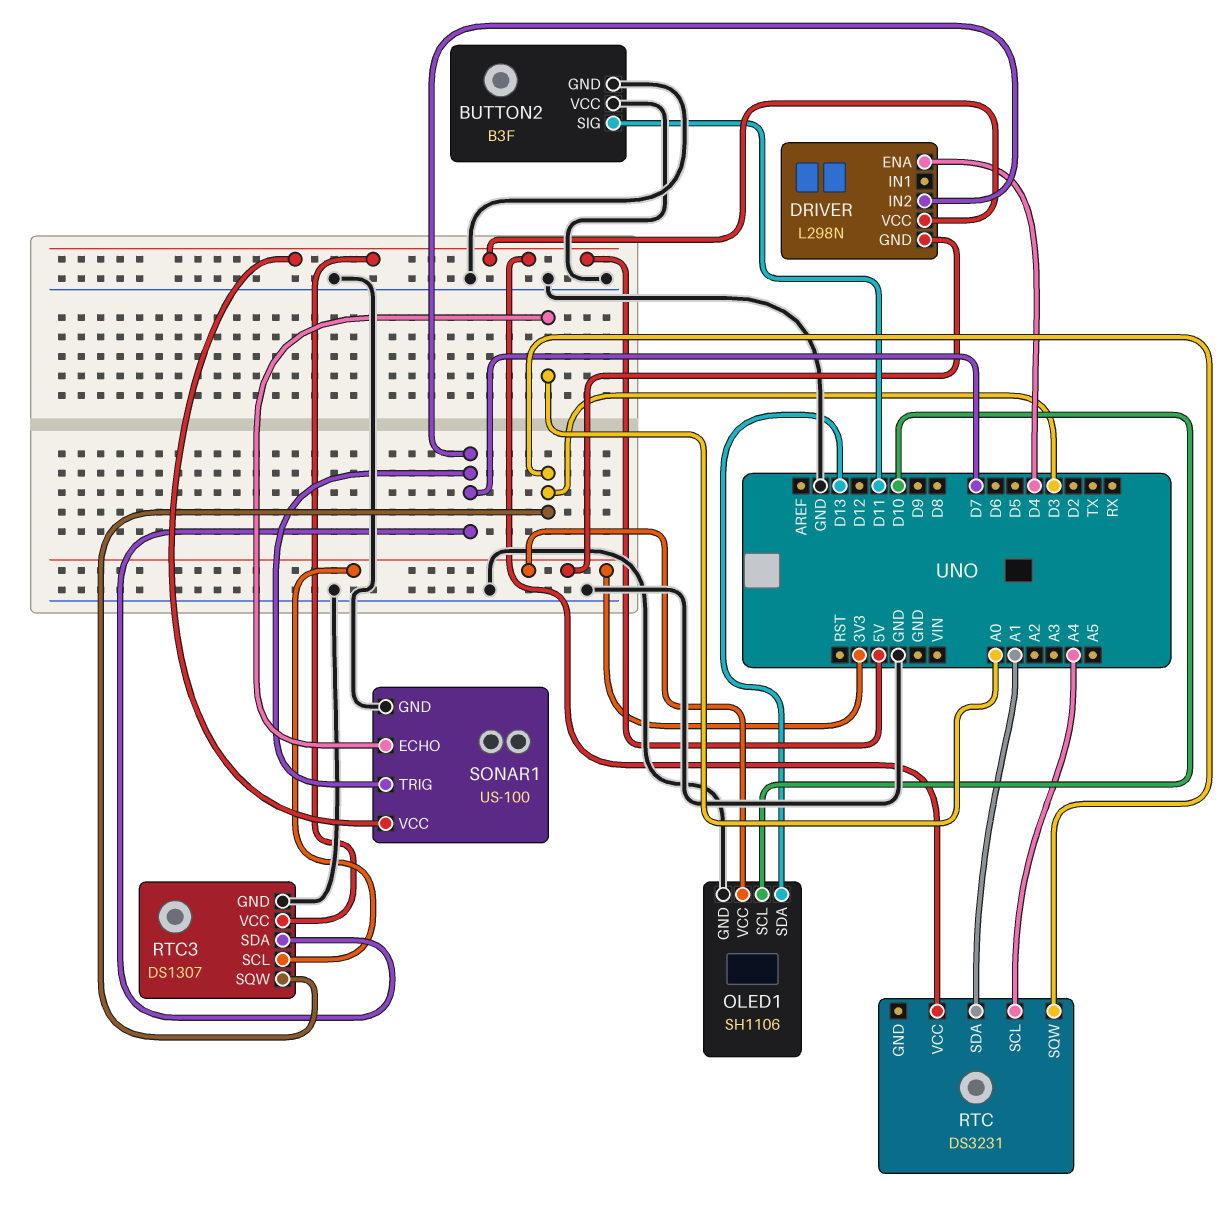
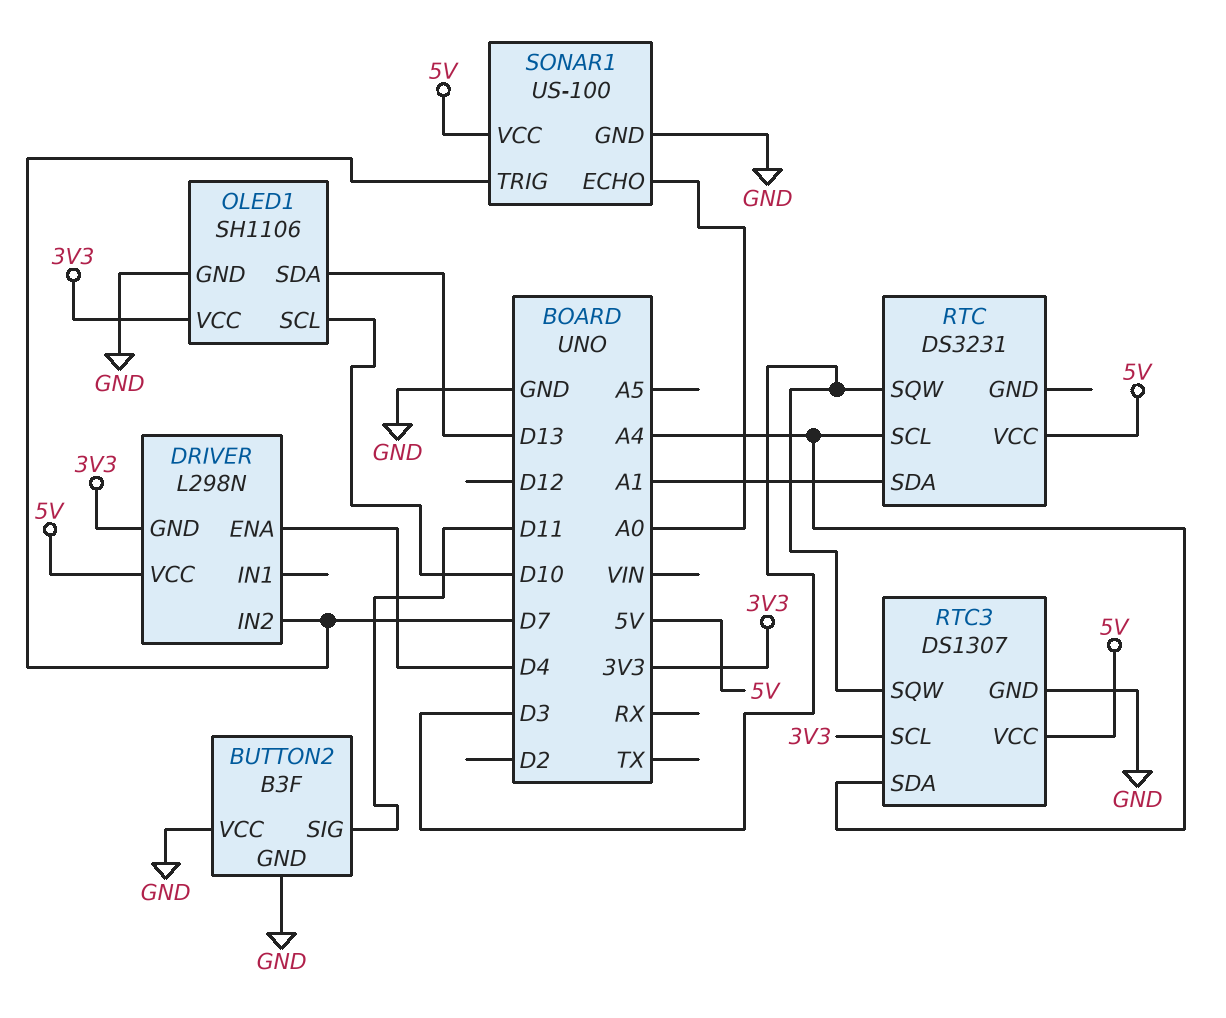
RTC3 pin SDA: D7 -> A4

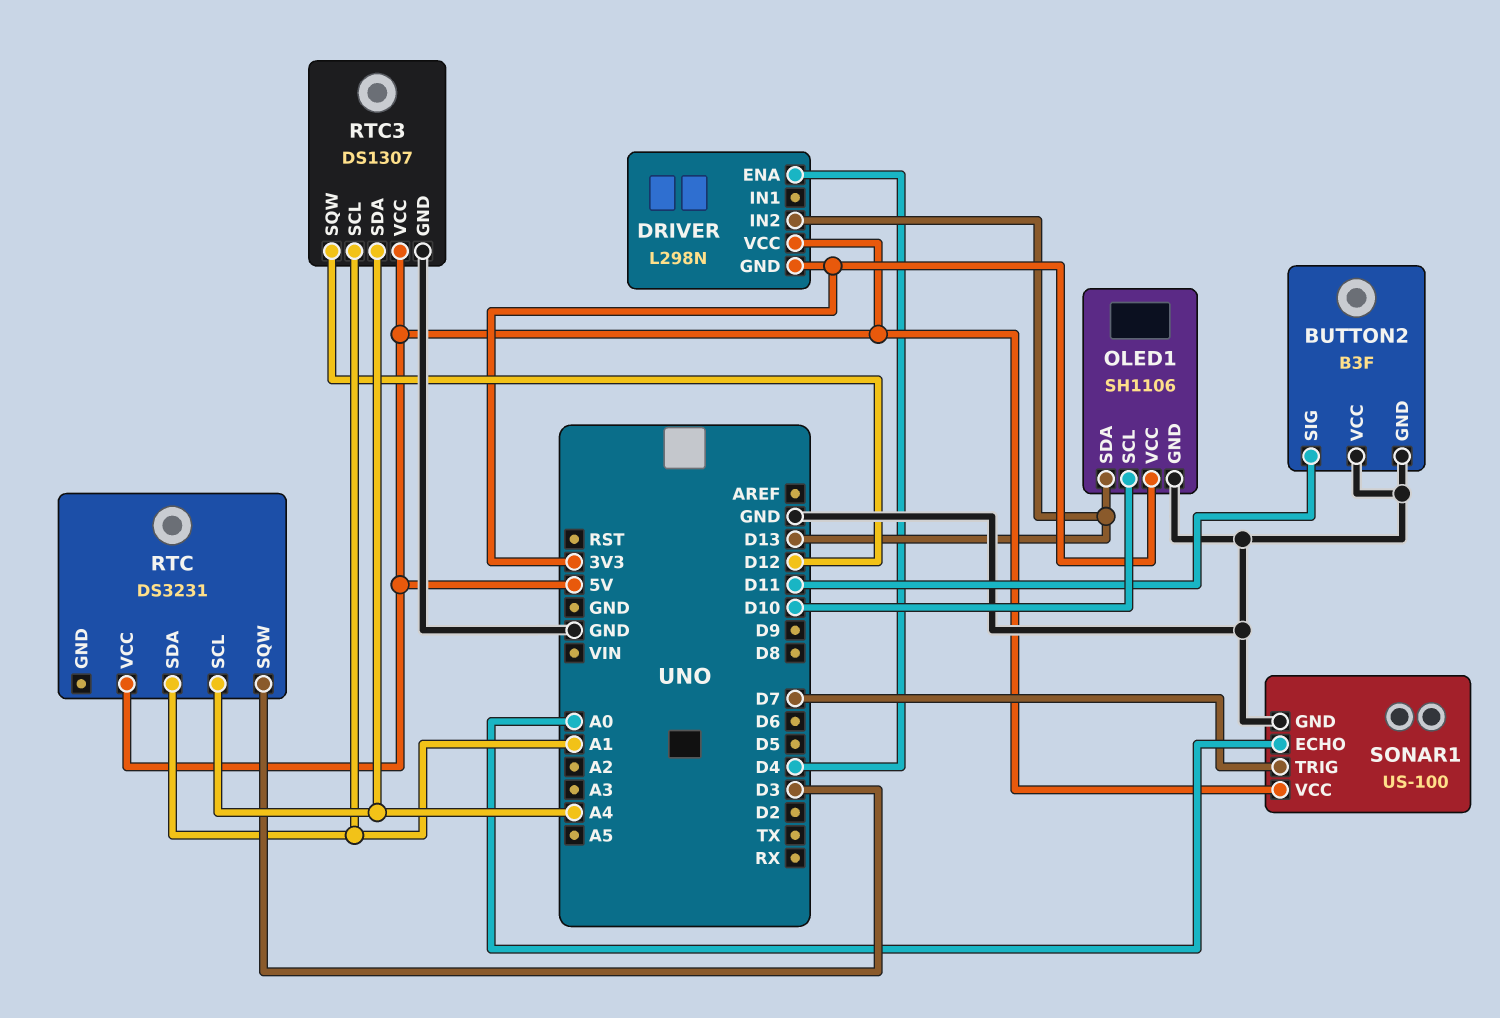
DRIVER pin IN2: D7 -> D13
RTC3 pin SCL: 3V3 -> A1
RTC3 pin SQW: D3 -> D12

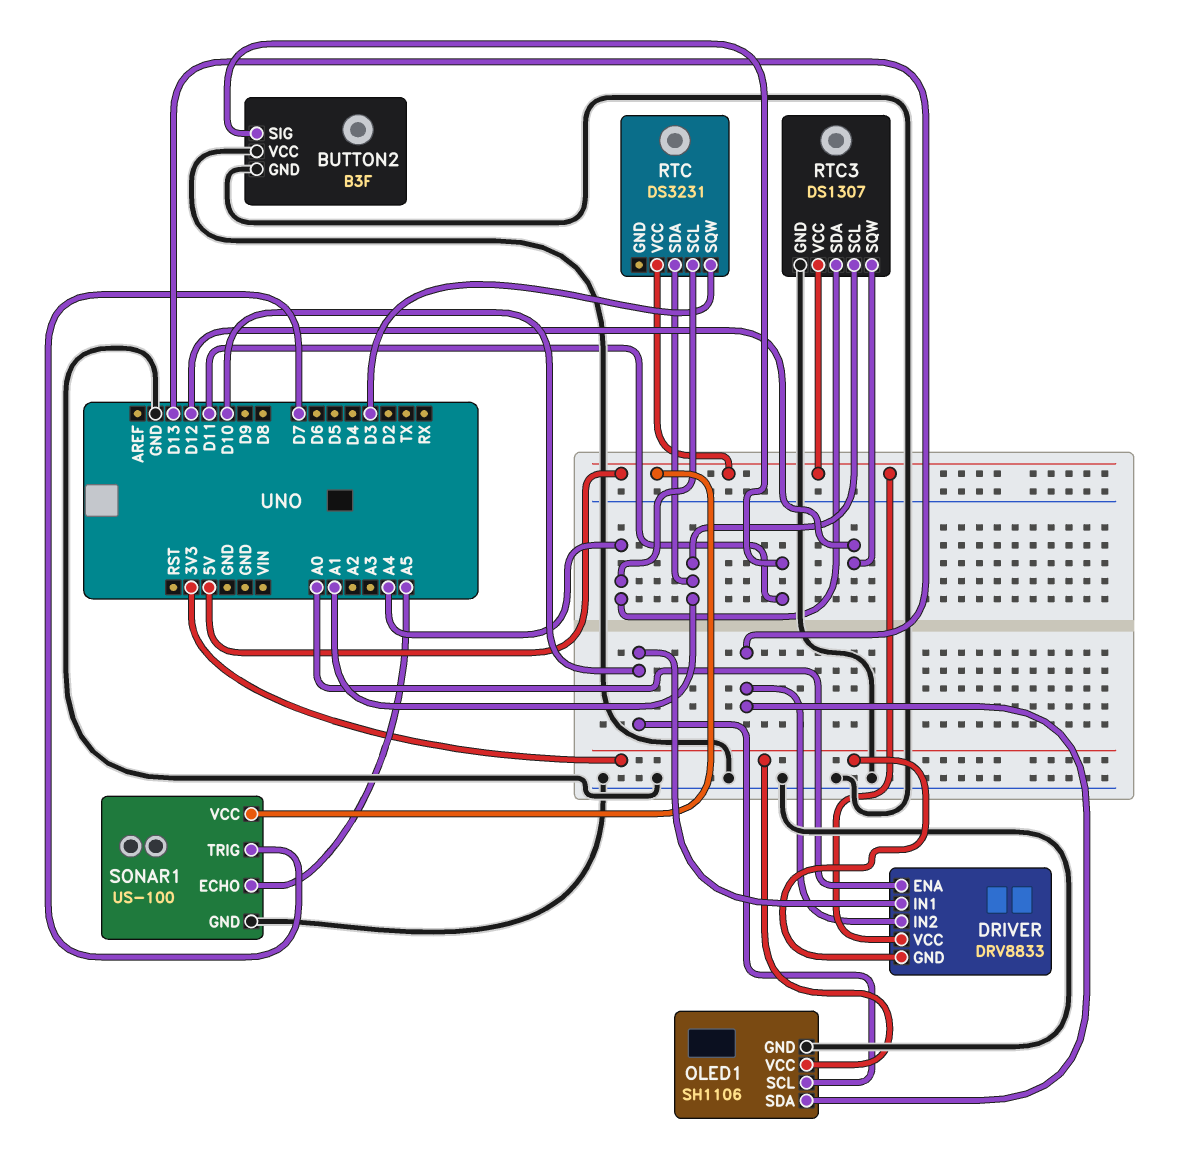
DRIVER: L298N -> DRV8833
DRIVER pin ENA: D4 -> A0
DRIVER pin IN1: none -> D10
SONAR1 pin ECHO: A0 -> A5

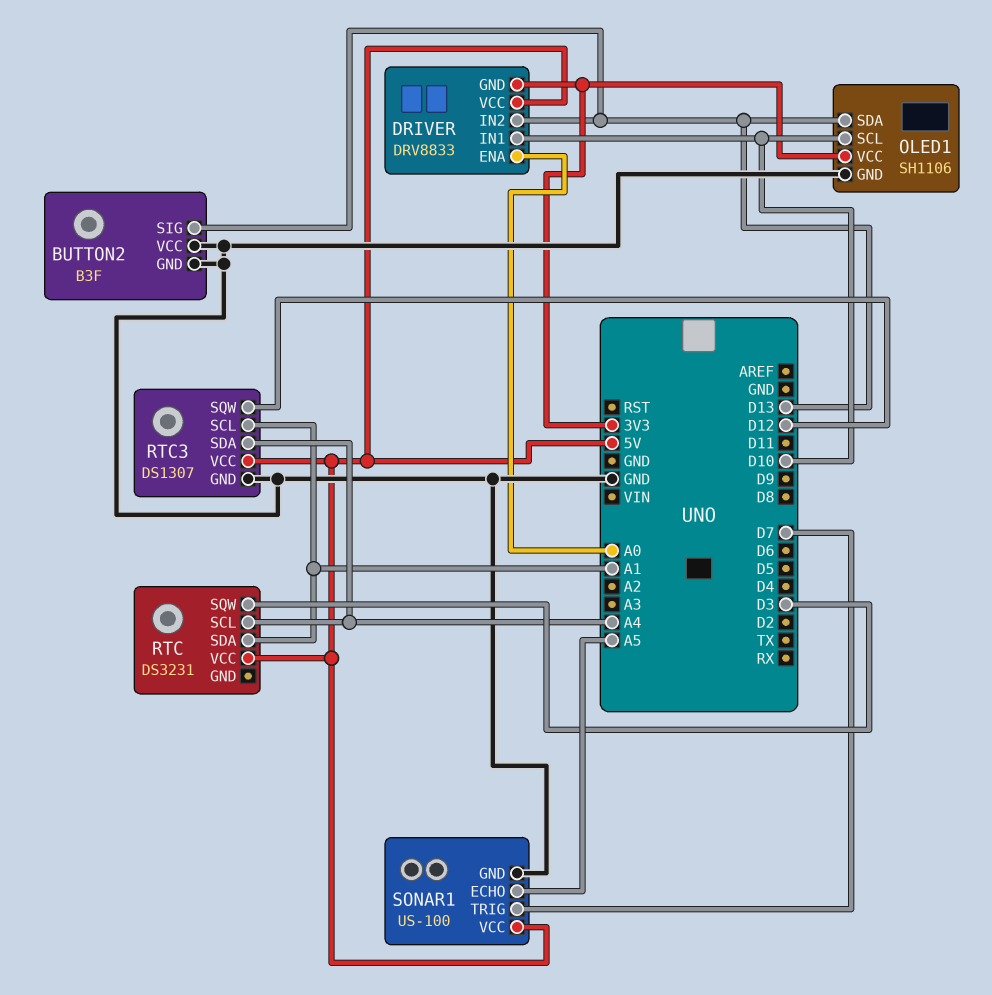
BUTTON2 pin SIG: D11 -> D13

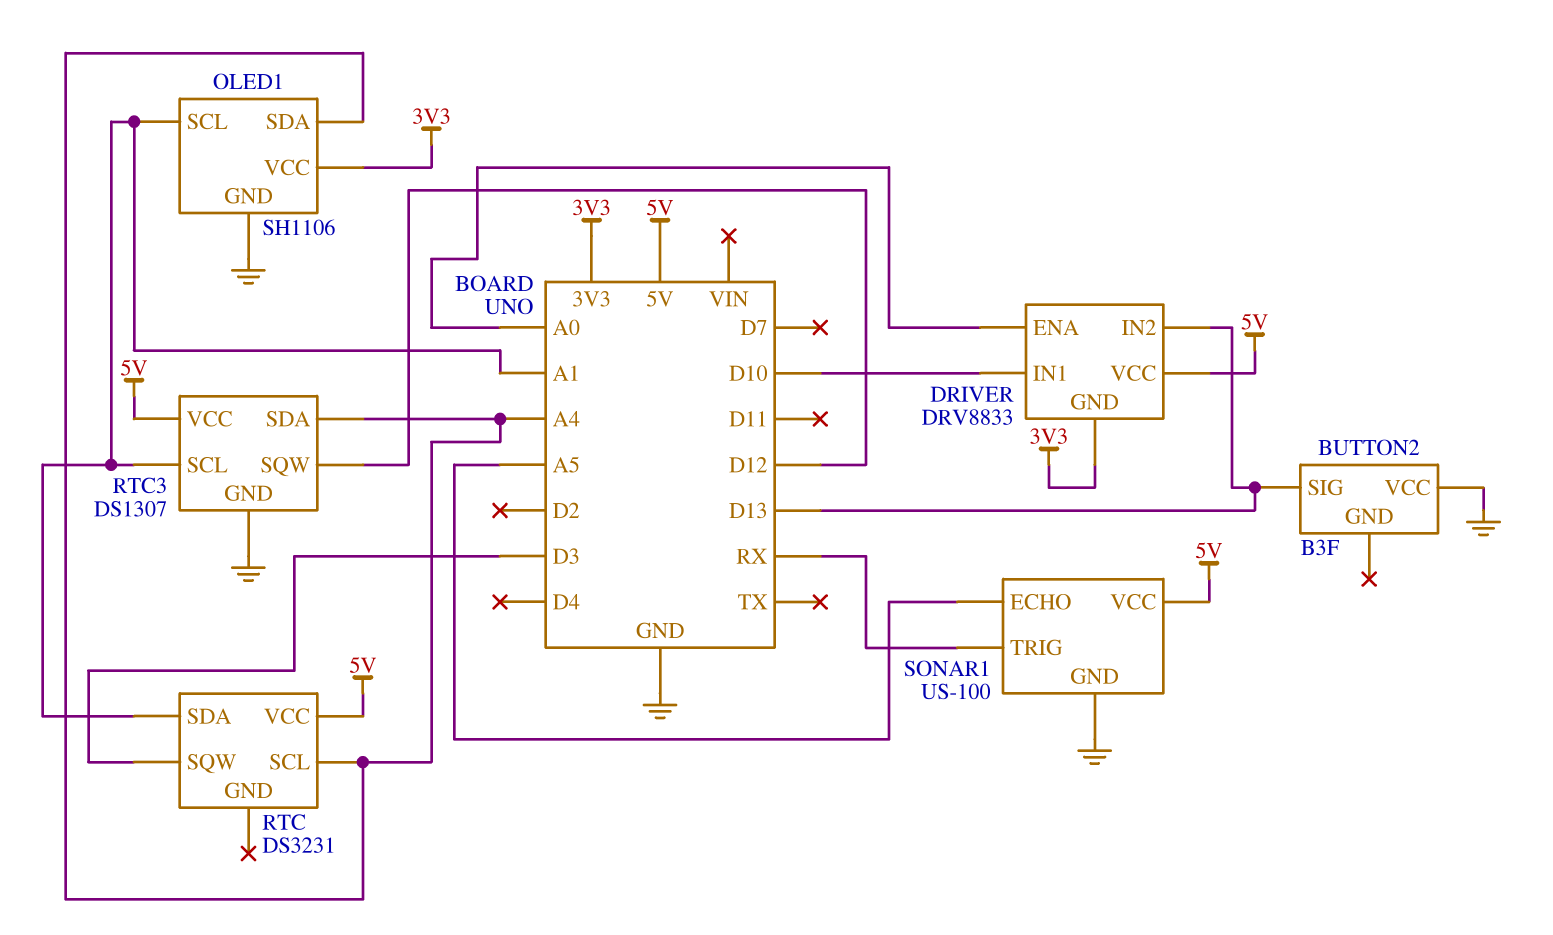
BUTTON2 pin GND: GND -> none
OLED1 pin SCL: D10 -> A1
OLED1 pin SDA: D13 -> A4
SONAR1 pin TRIG: D7 -> RX

